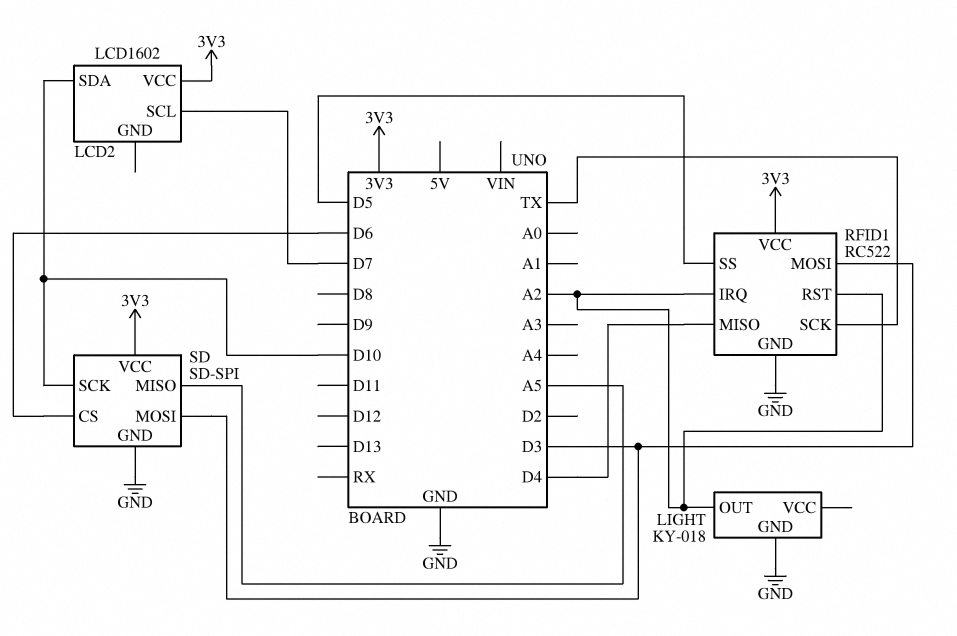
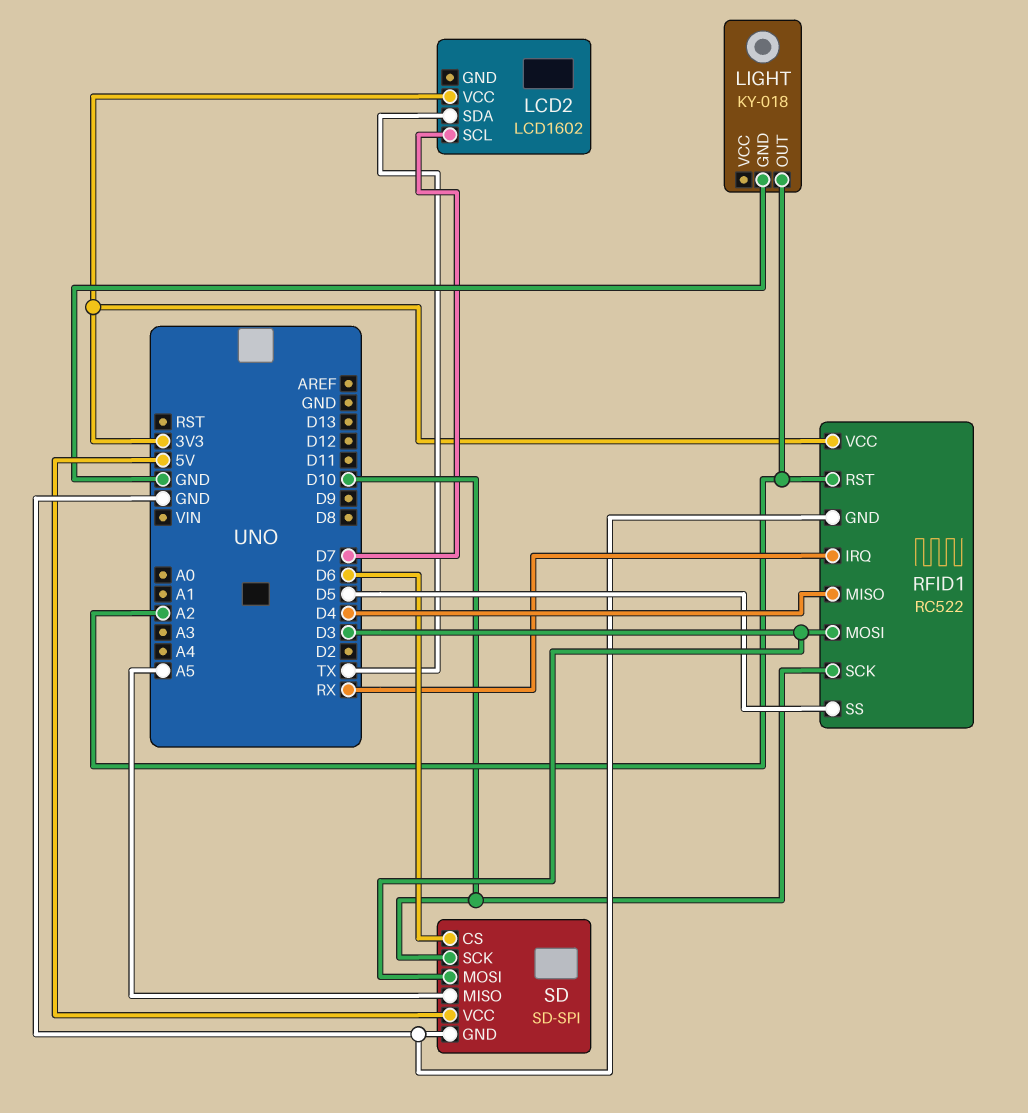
LCD2 pin SDA: D10 -> TX
RFID1 pin IRQ: A2 -> RX
RFID1 pin SCK: TX -> D10
SD pin VCC: 3V3 -> 5V

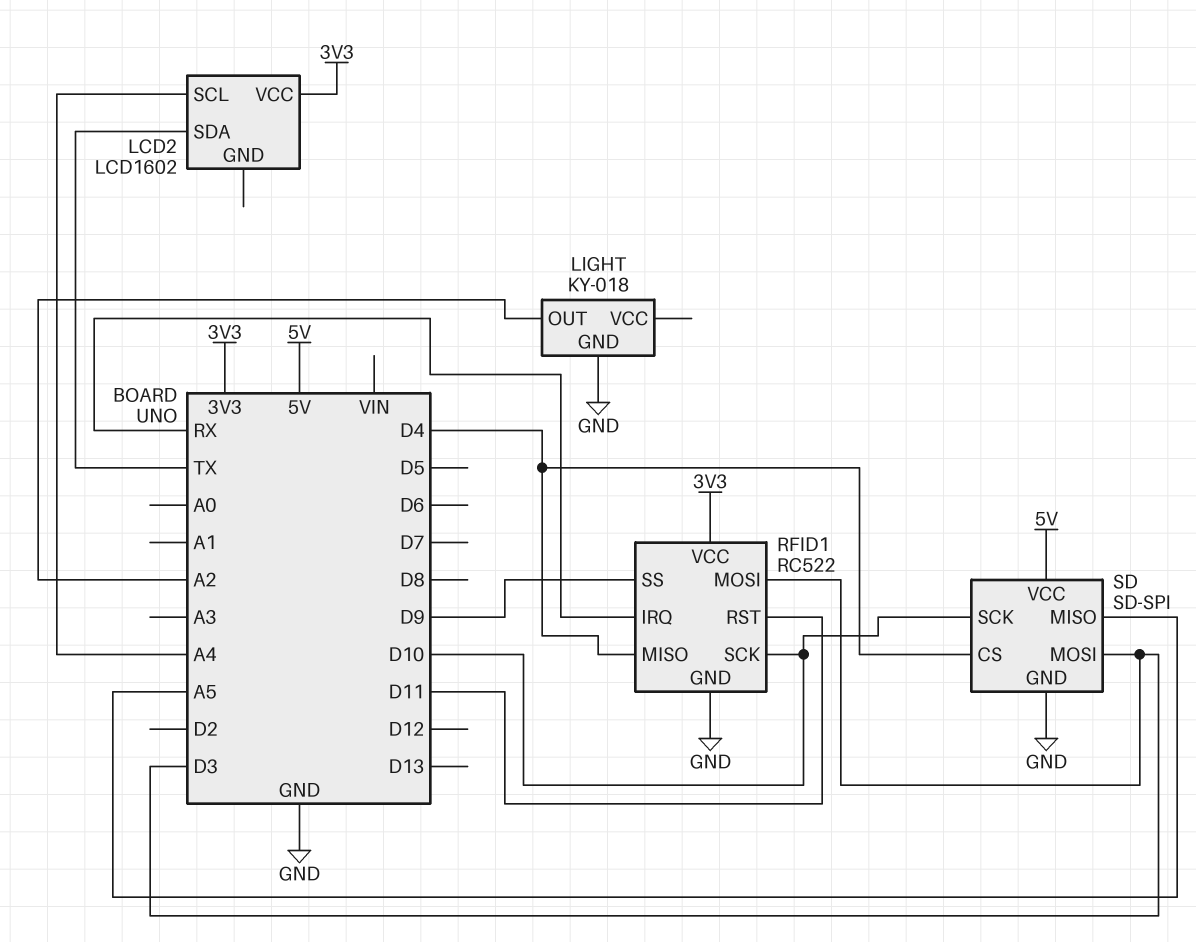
LCD2 pin SCL: D7 -> A4
RFID1 pin RST: A2 -> D11
RFID1 pin SS: D5 -> D9
SD pin CS: D6 -> D4

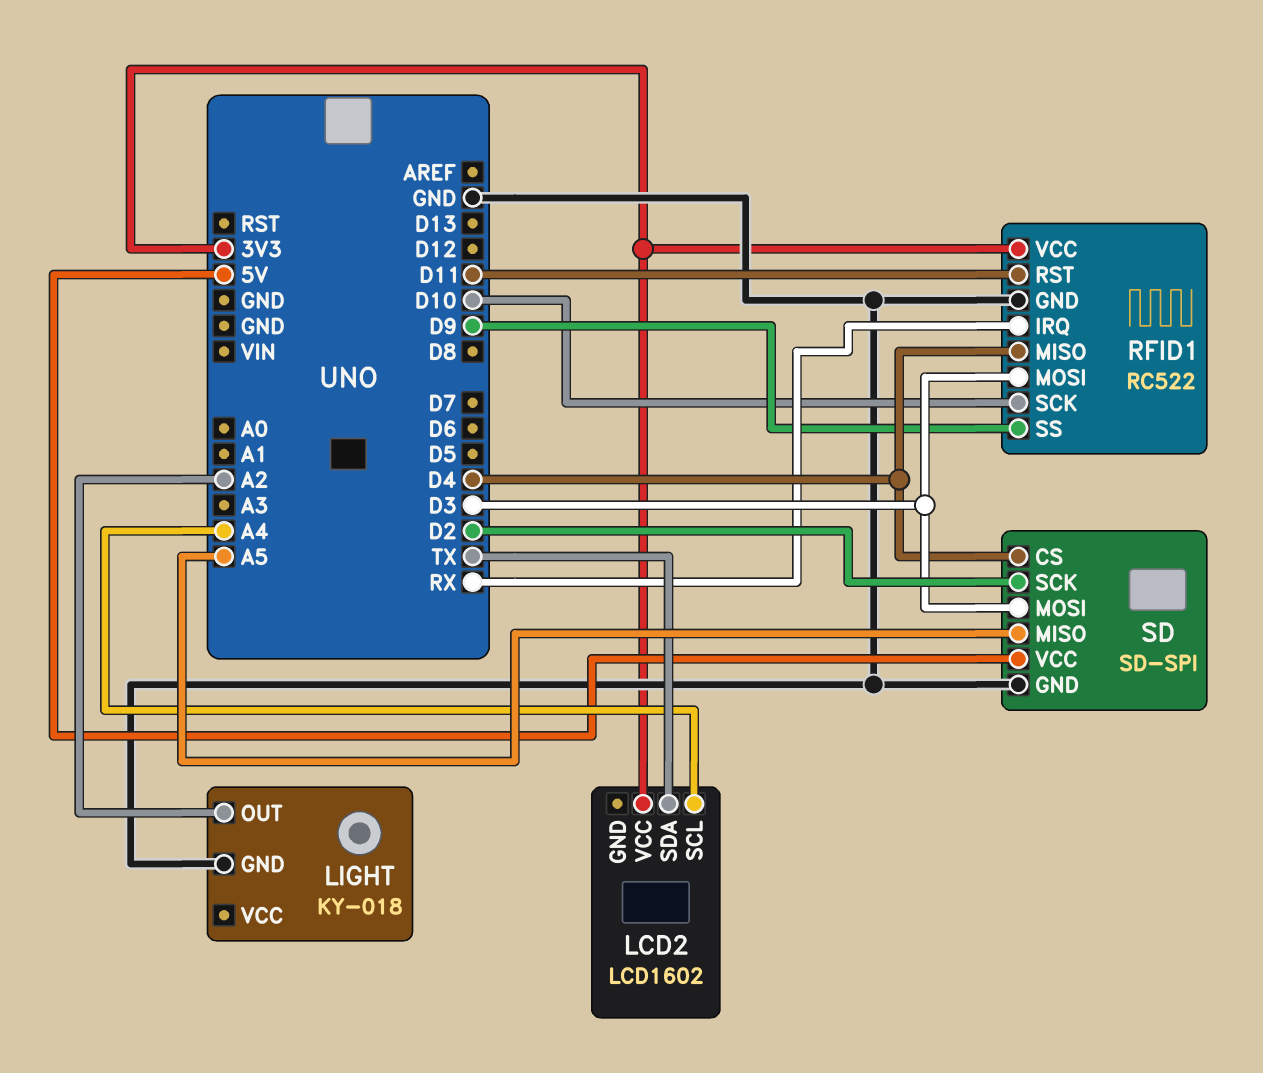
SD pin SCK: D10 -> D2

